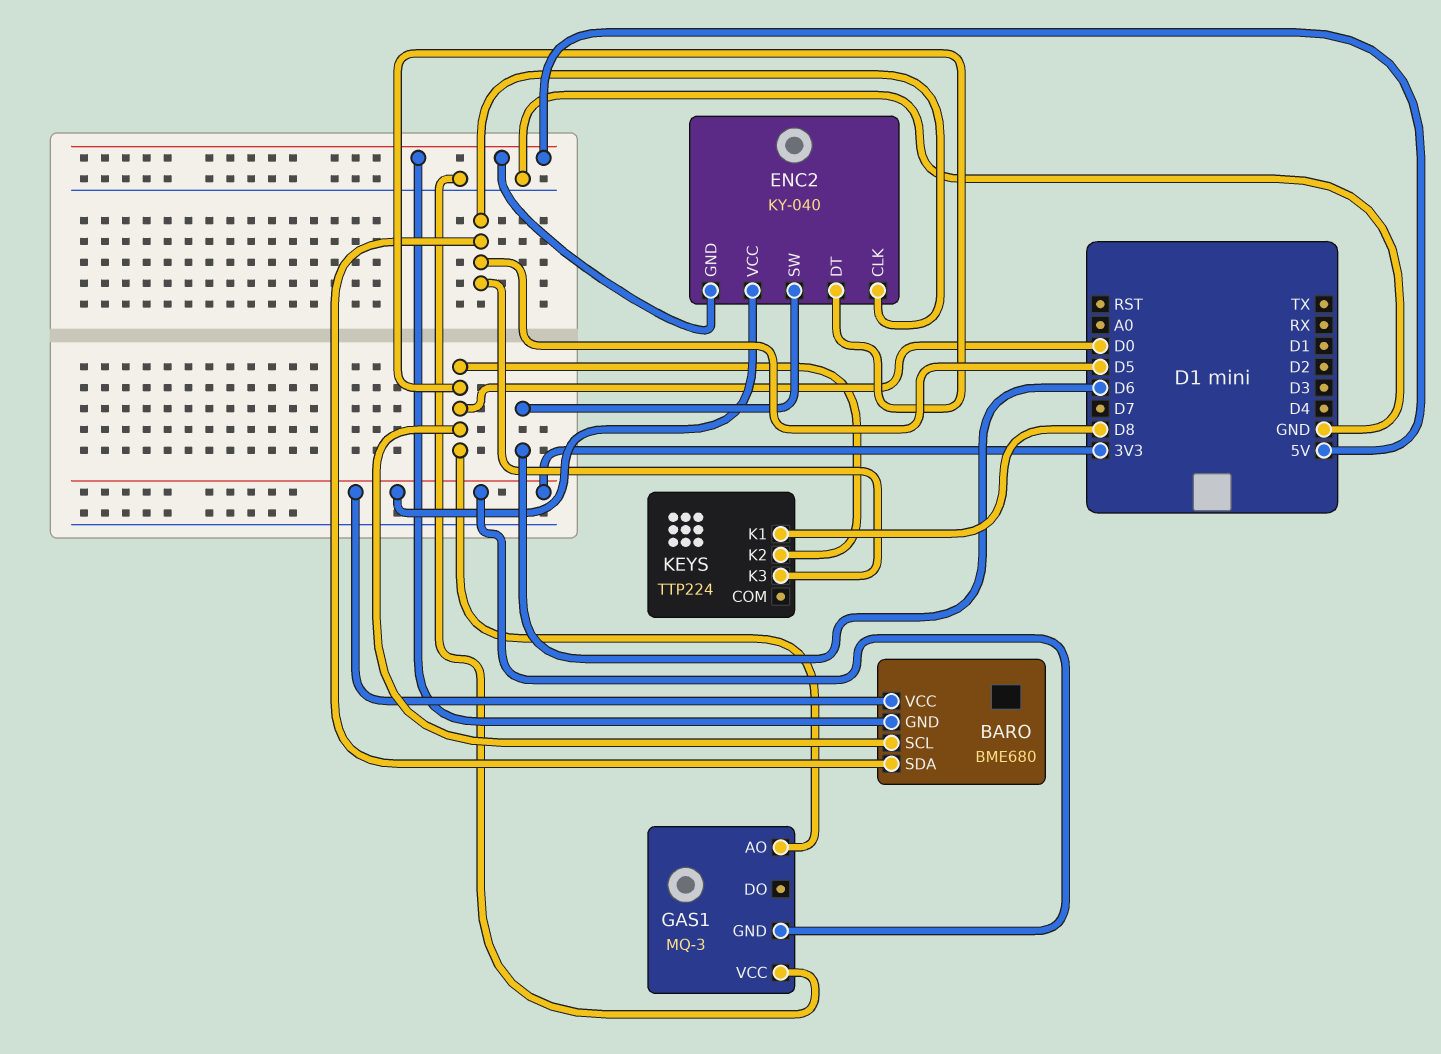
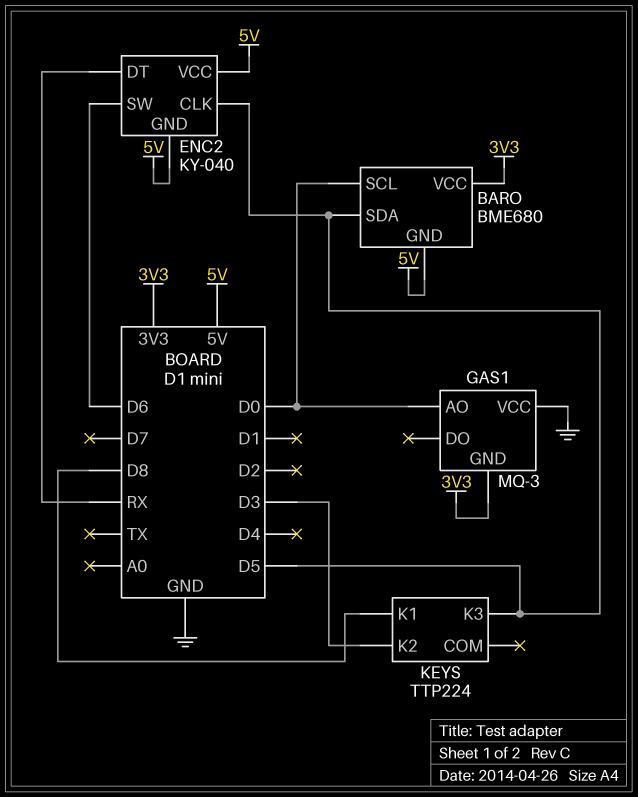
ENC2 pin DT: D0 -> RX
ENC2 pin VCC: 3V3 -> 5V
KEYS pin K2: D0 -> D3

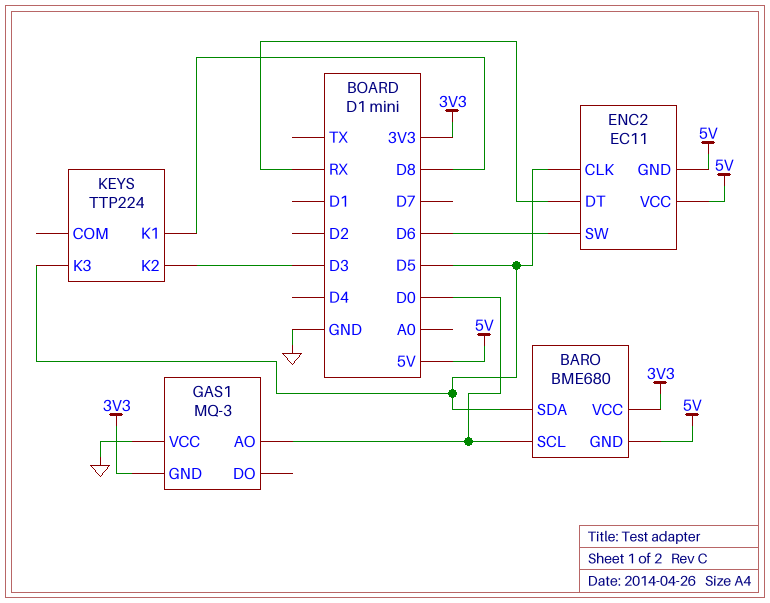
ENC2: KY-040 -> EC11

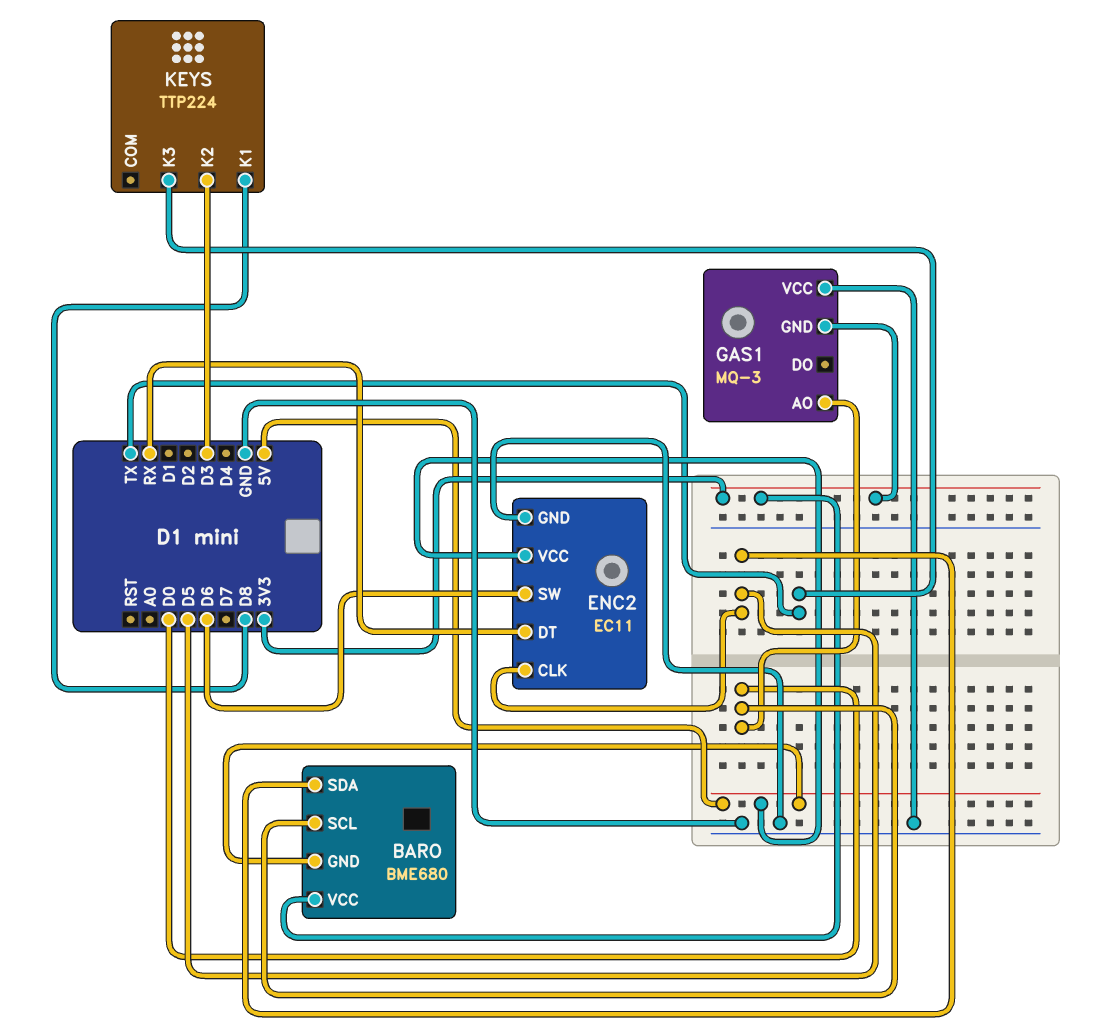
ENC2 pin GND: 5V -> GND
KEYS pin K3: D5 -> TX

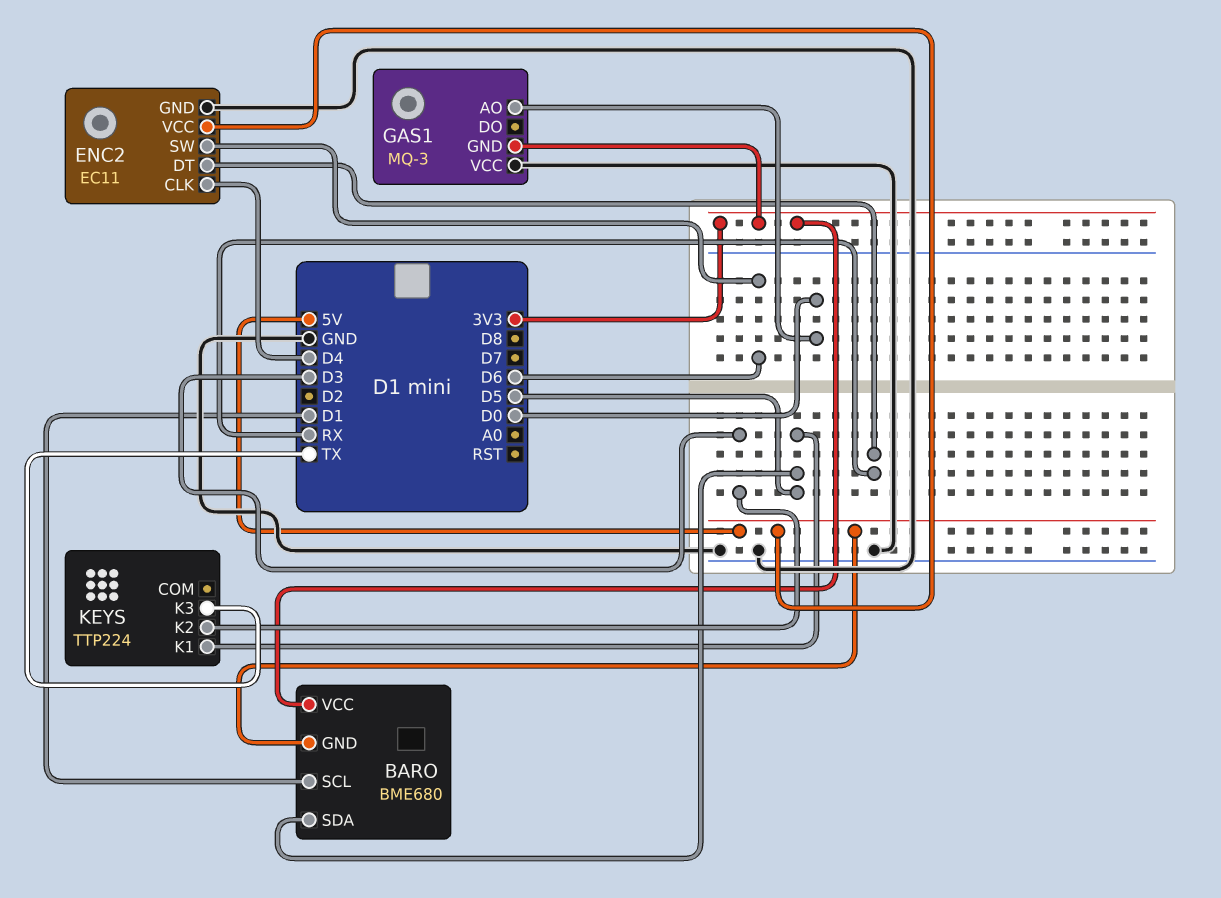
BARO pin SCL: D0 -> D1
ENC2 pin CLK: D5 -> D4
KEYS pin K1: D8 -> D5

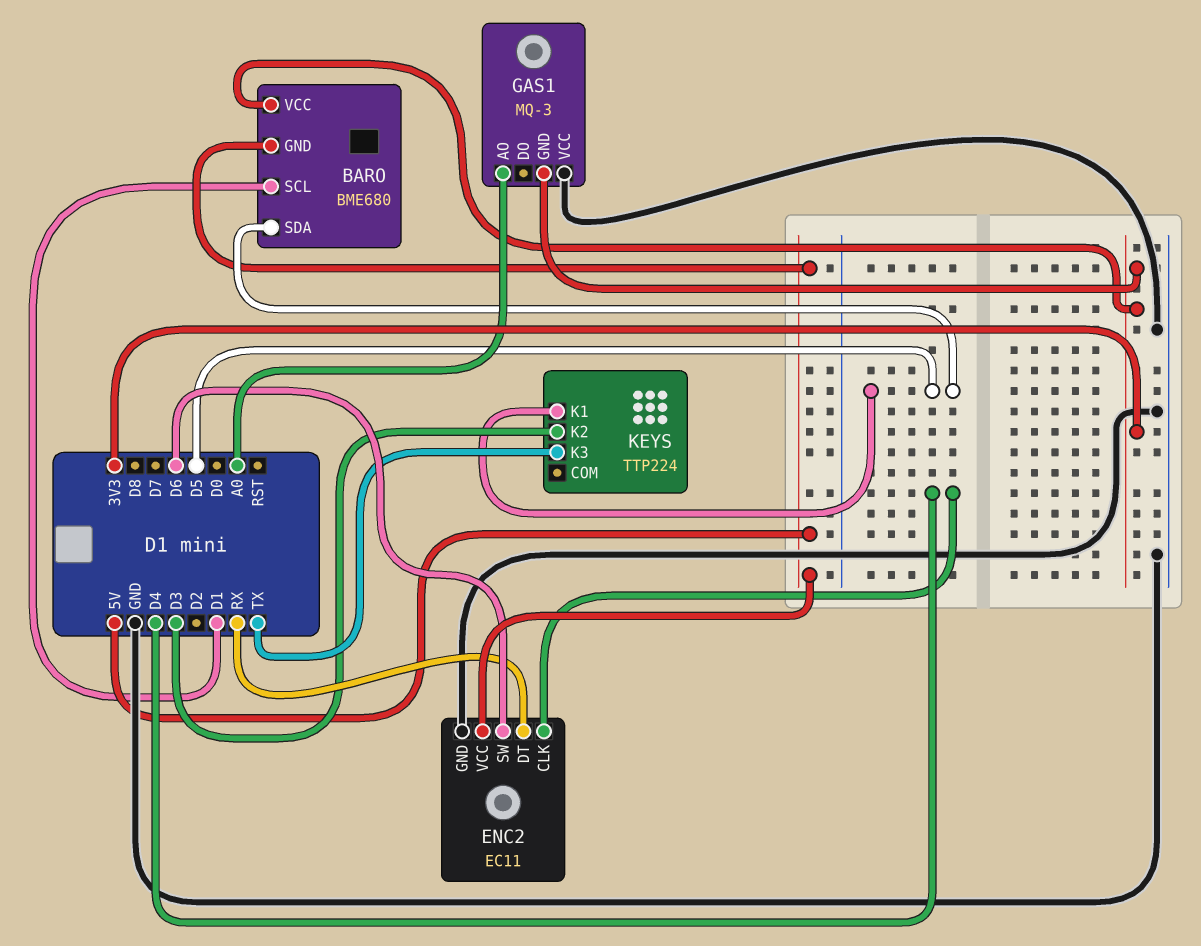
GAS1 pin AO: D0 -> A0

